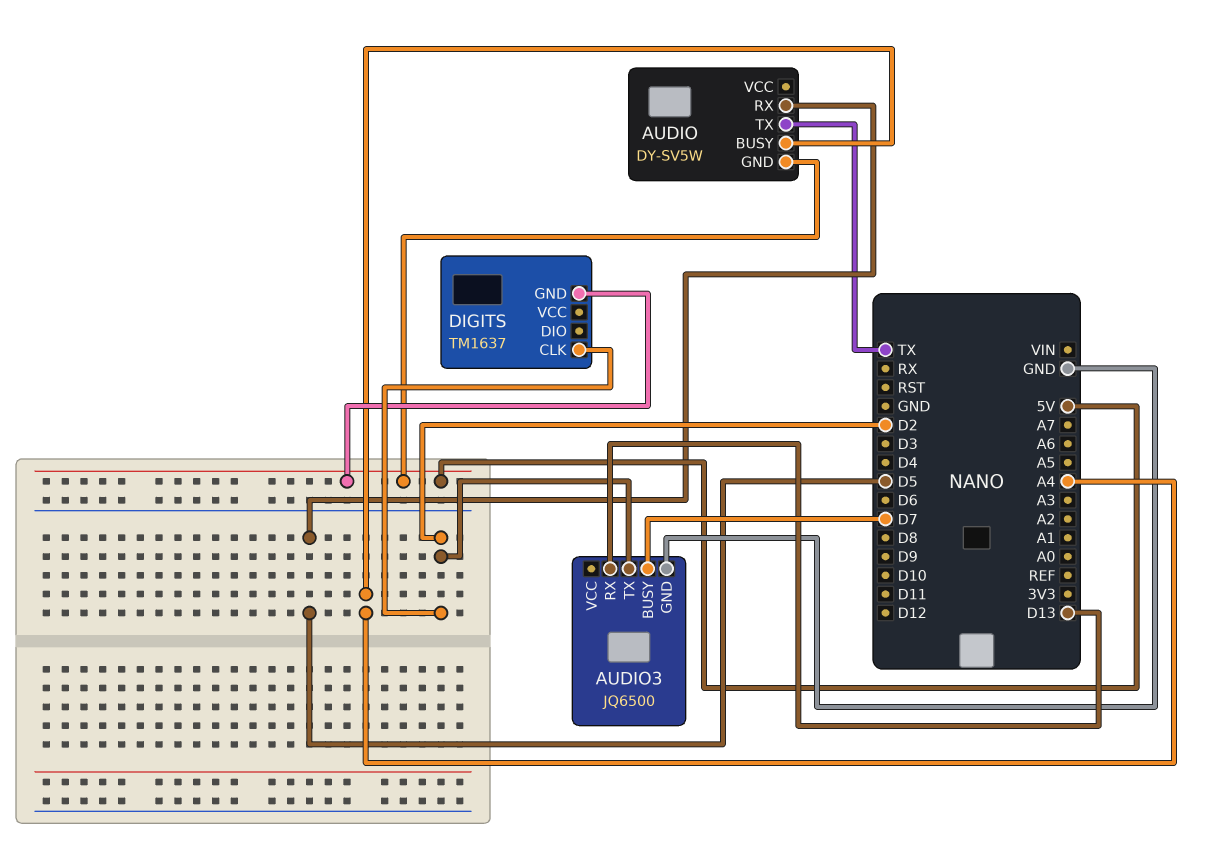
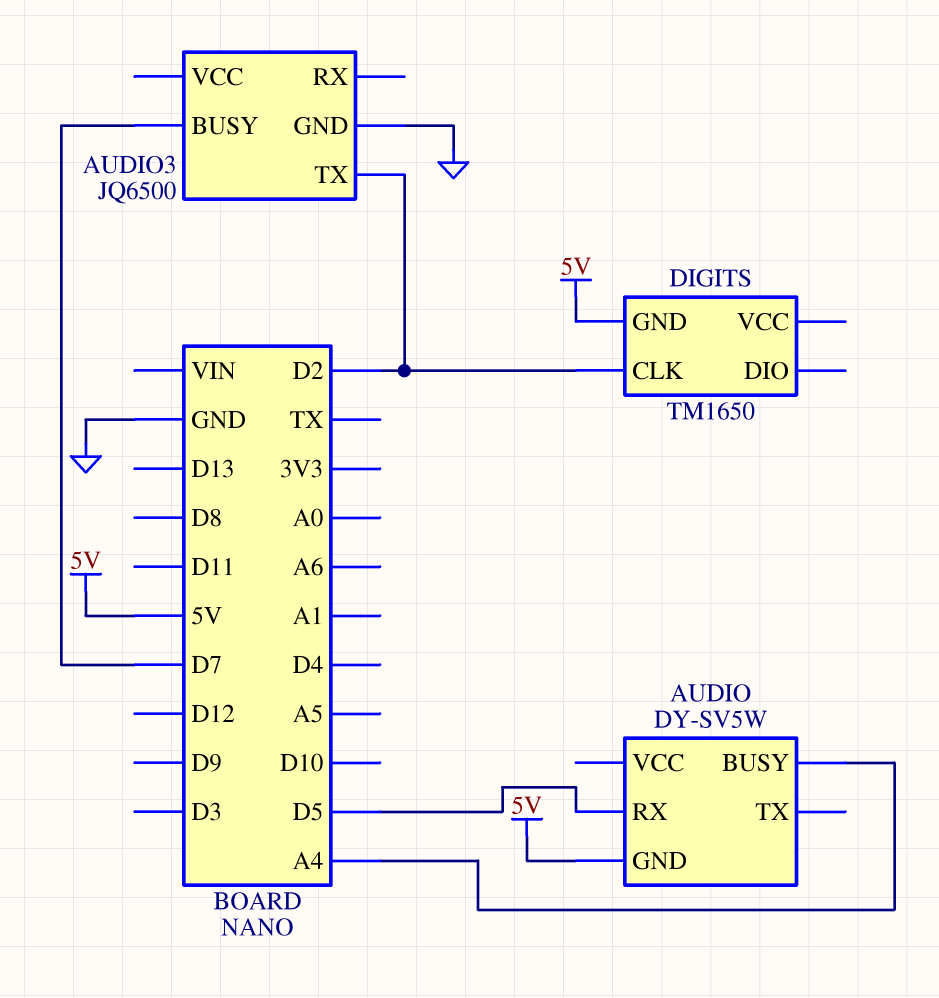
AUDIO pin TX: TX -> none
AUDIO3 pin RX: D13 -> none
DIGITS: TM1637 -> TM1650

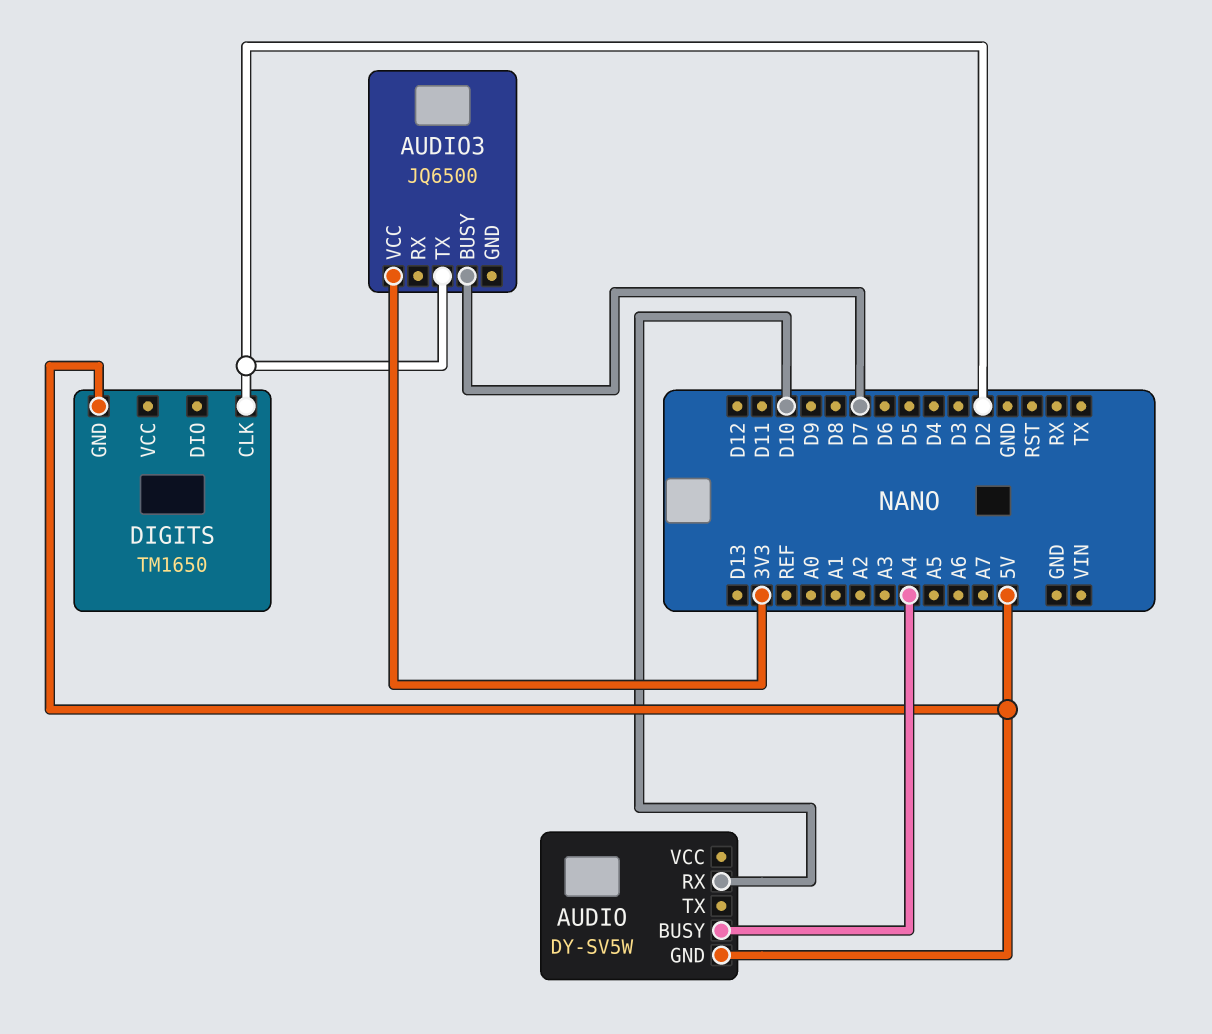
AUDIO pin RX: D5 -> D10
AUDIO3 pin GND: GND -> none
AUDIO3 pin VCC: none -> 3V3

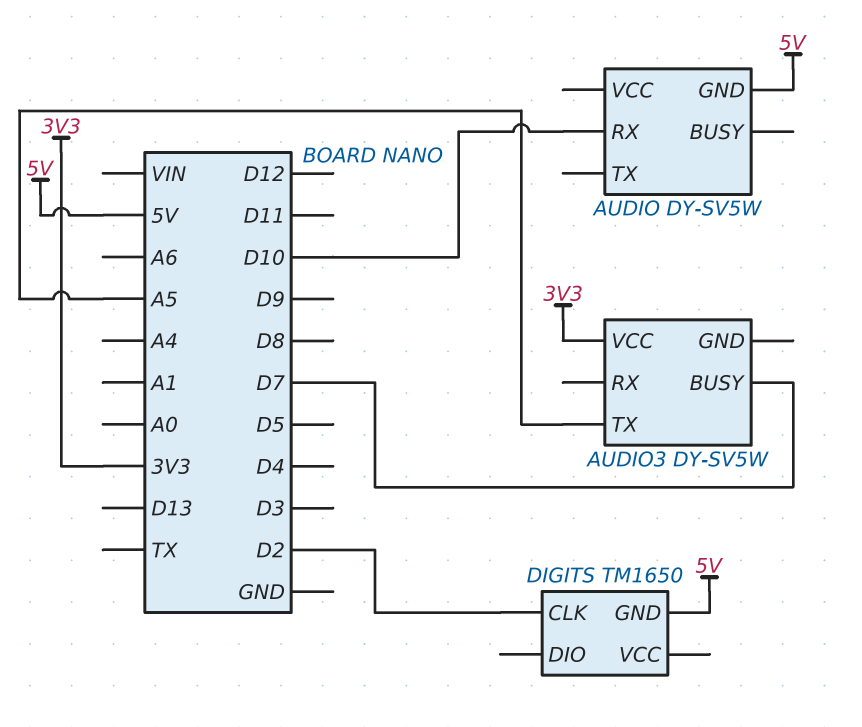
AUDIO pin BUSY: A4 -> none
AUDIO3: JQ6500 -> DY-SV5W
AUDIO3 pin TX: D2 -> A5

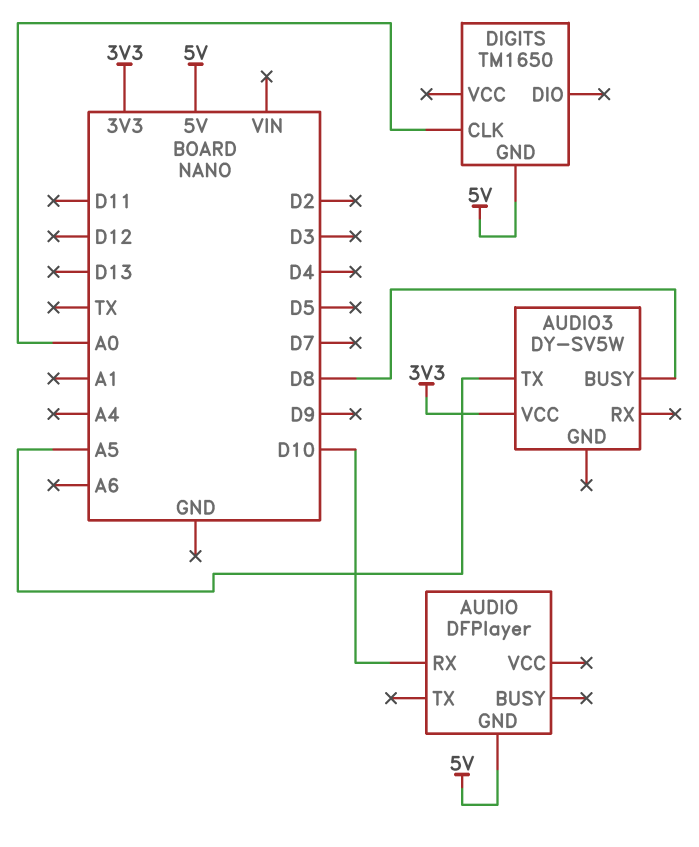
AUDIO: DY-SV5W -> DFPlayer
AUDIO3 pin BUSY: D7 -> D8
DIGITS pin CLK: D2 -> A0

